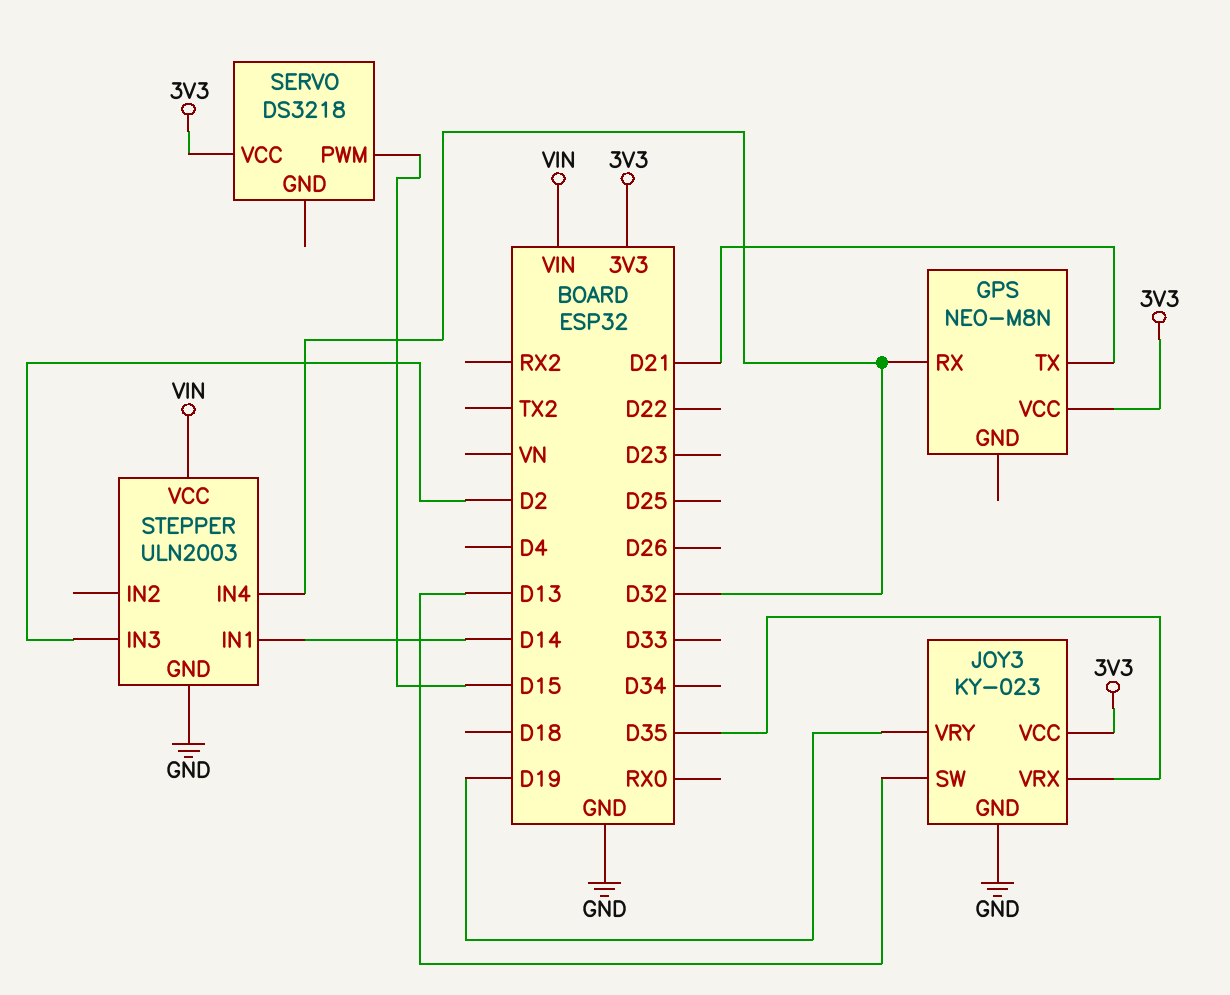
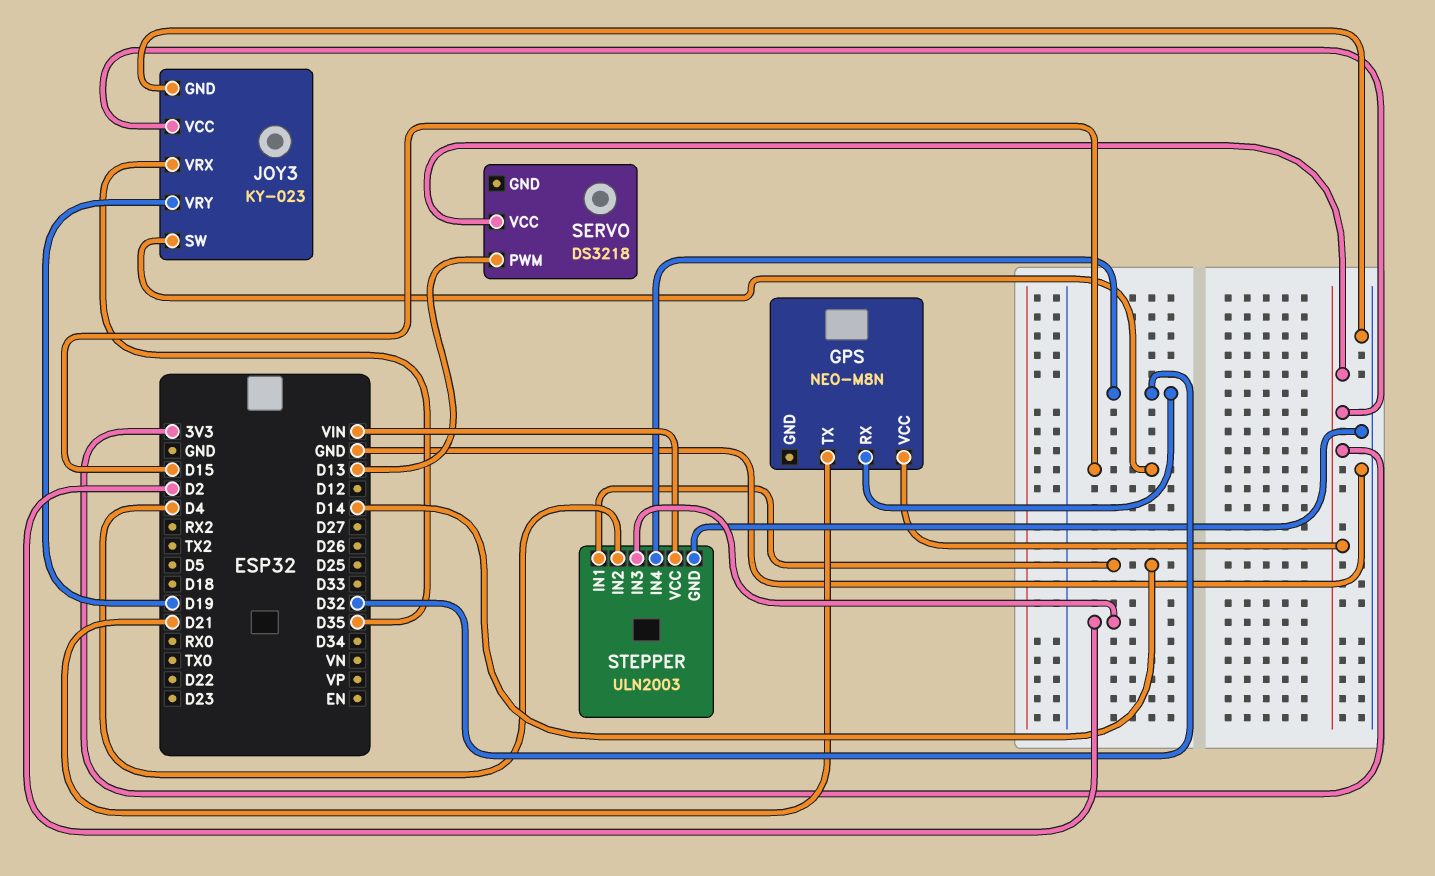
JOY3 pin SW: D13 -> D15
SERVO pin PWM: D15 -> D13
STEPPER pin IN2: none -> D4

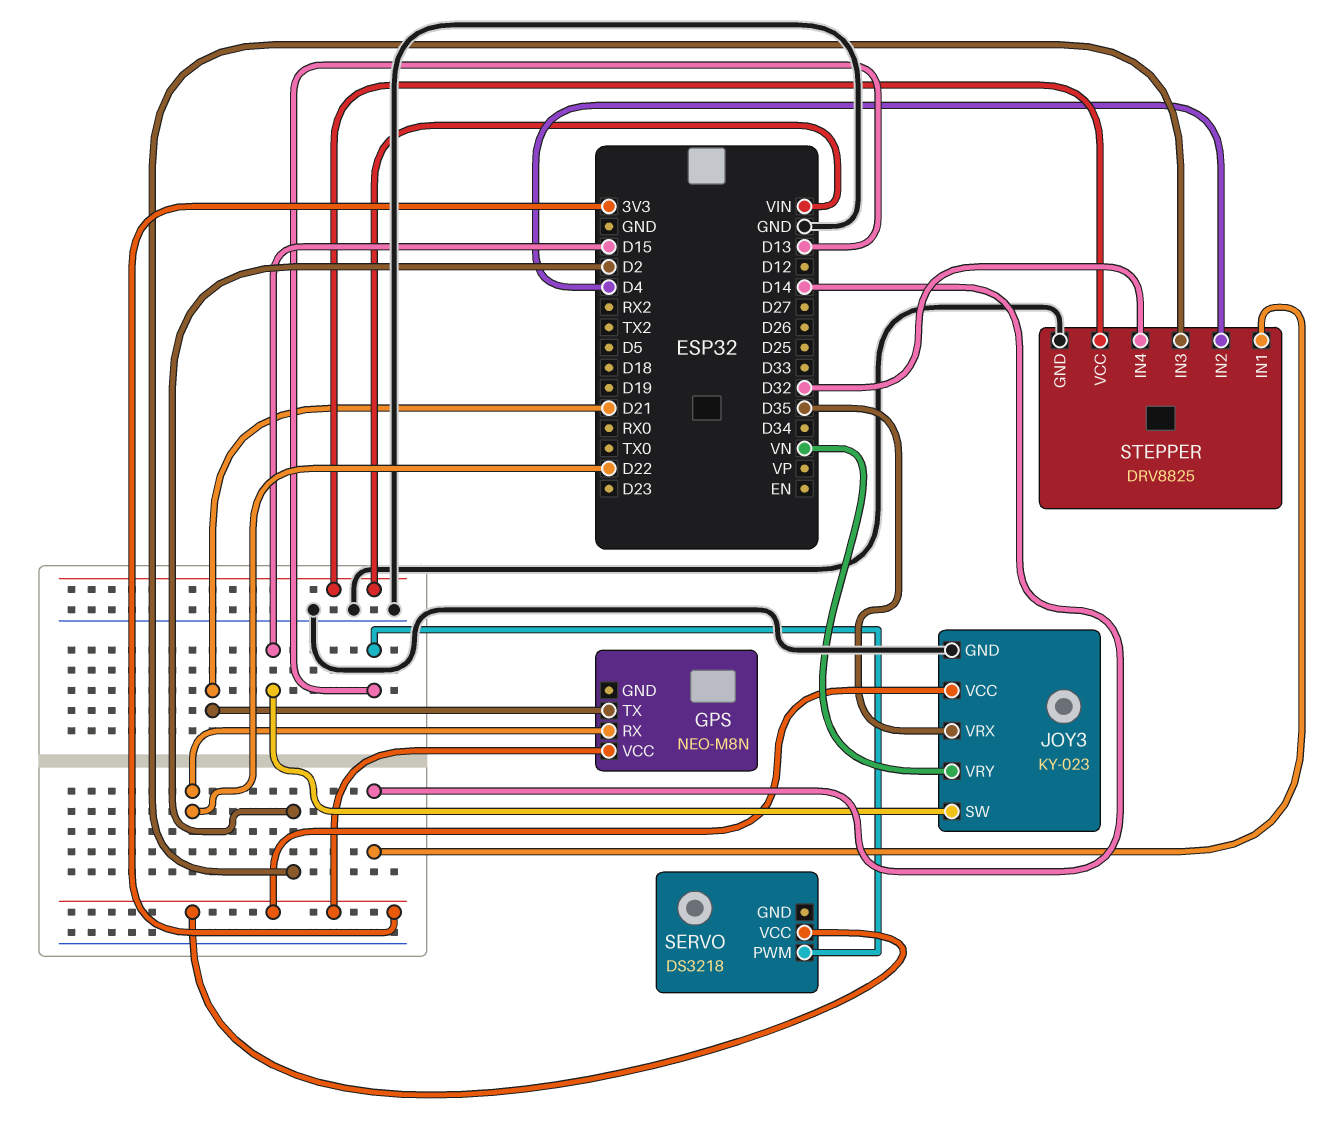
GPS pin RX: D32 -> D22
JOY3 pin VRY: D19 -> VN
STEPPER: ULN2003 -> DRV8825

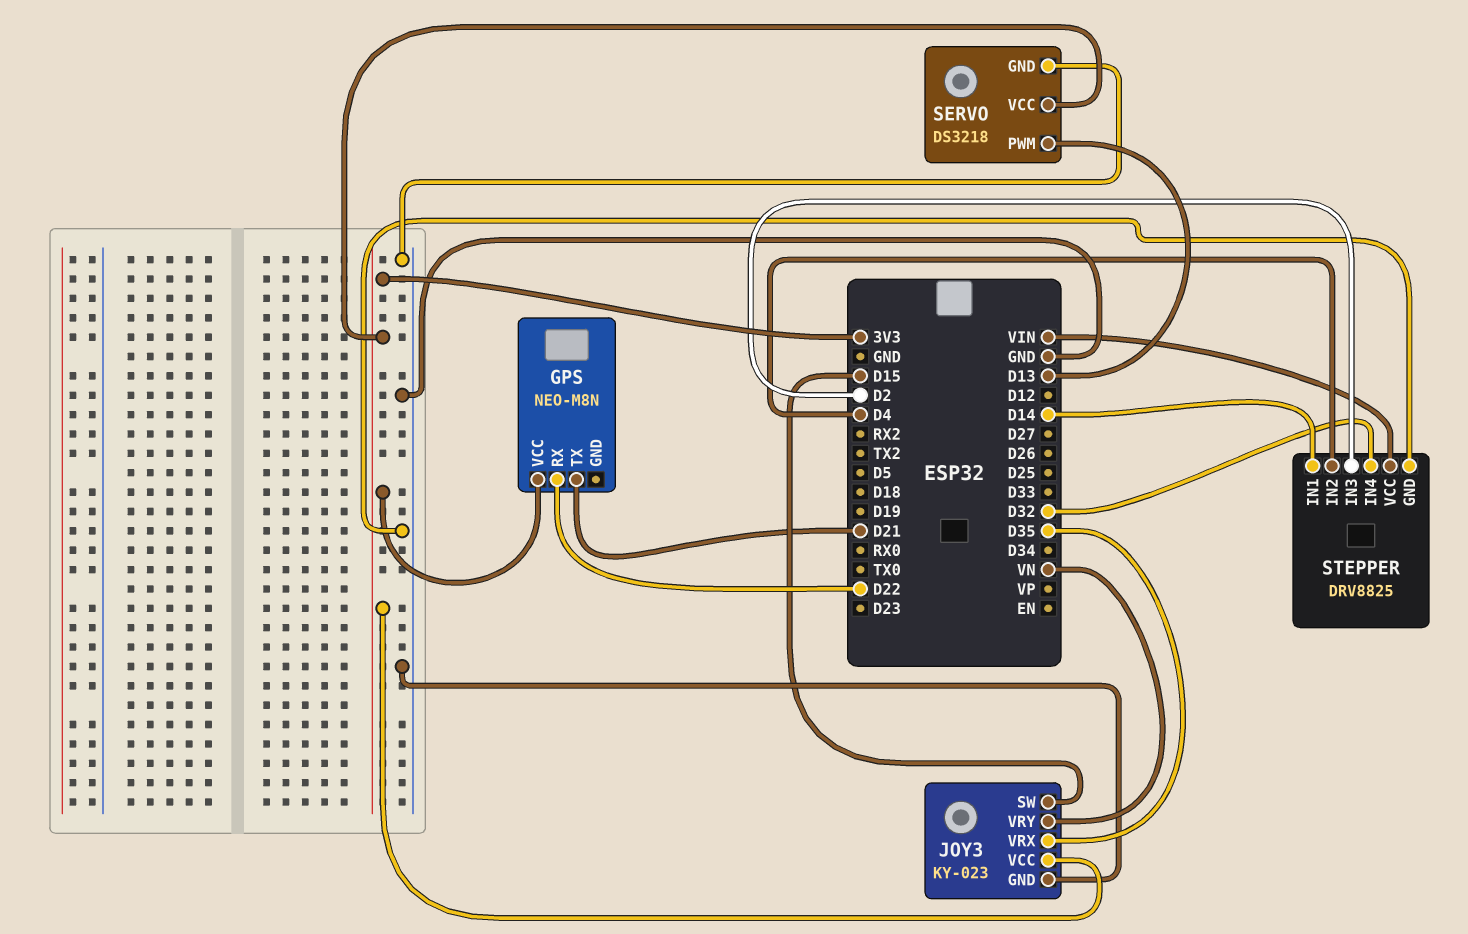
SERVO pin GND: none -> GND

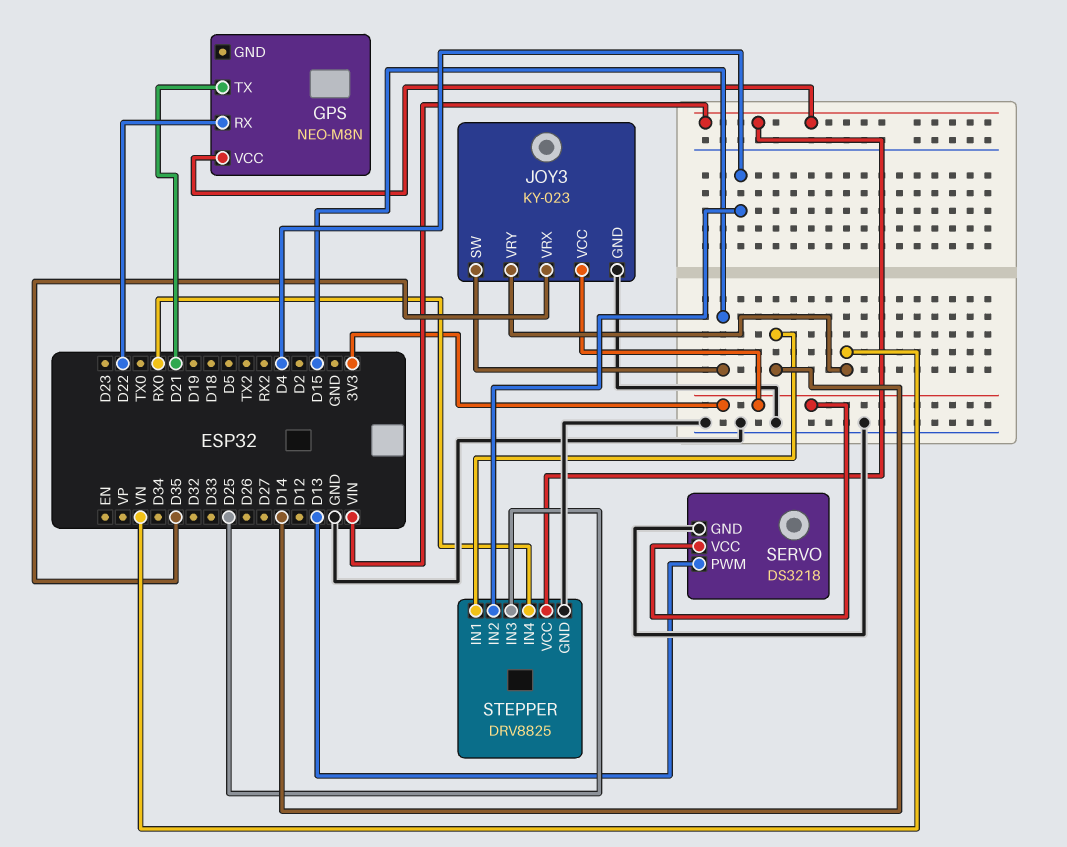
GPS pin VCC: 3V3 -> VIN
STEPPER pin IN3: D2 -> D25
STEPPER pin IN4: D32 -> RX0

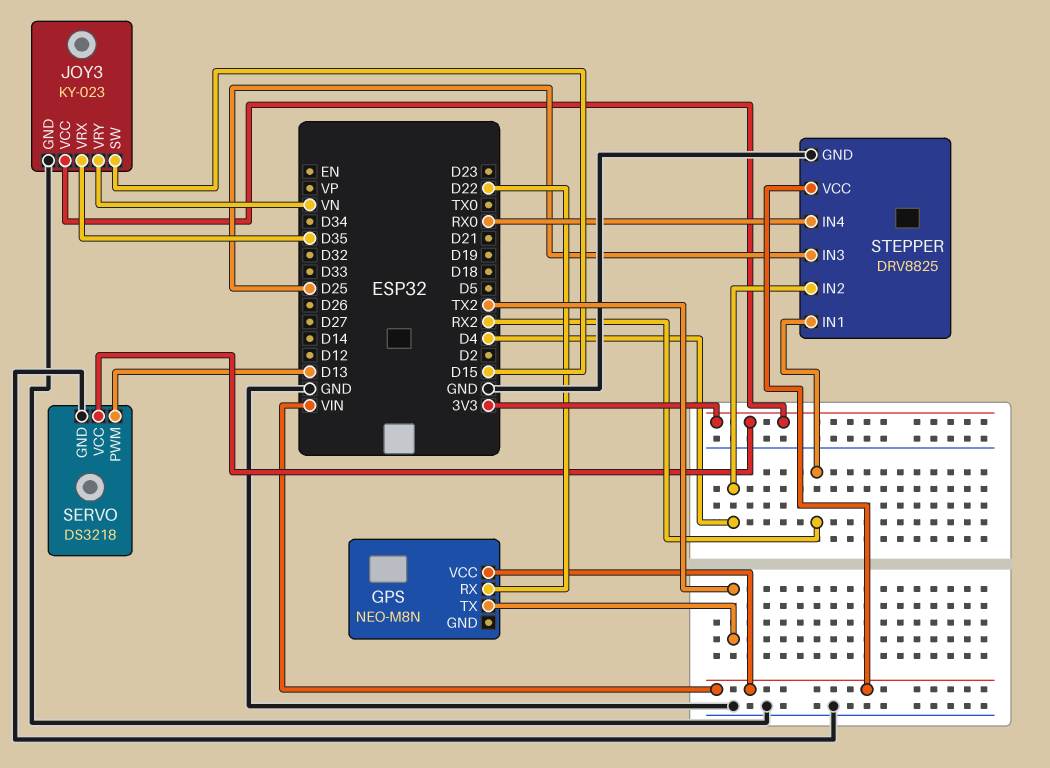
GPS pin TX: D21 -> TX2
STEPPER pin IN1: D14 -> RX2

